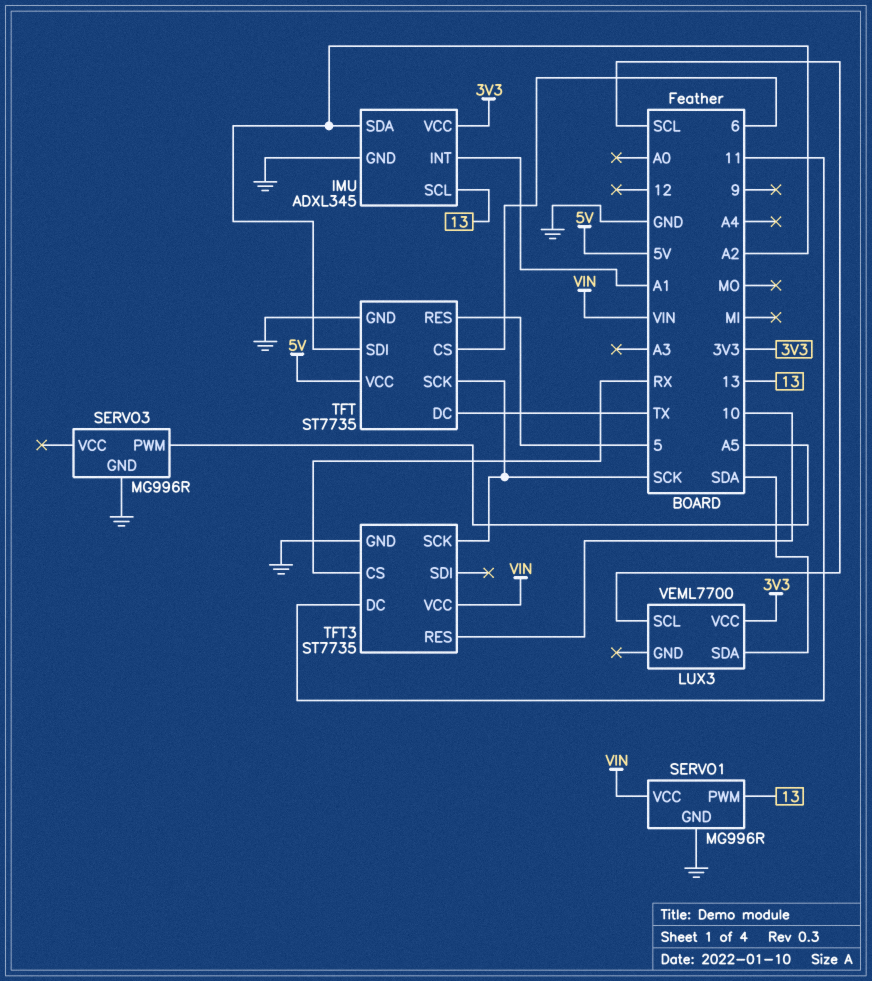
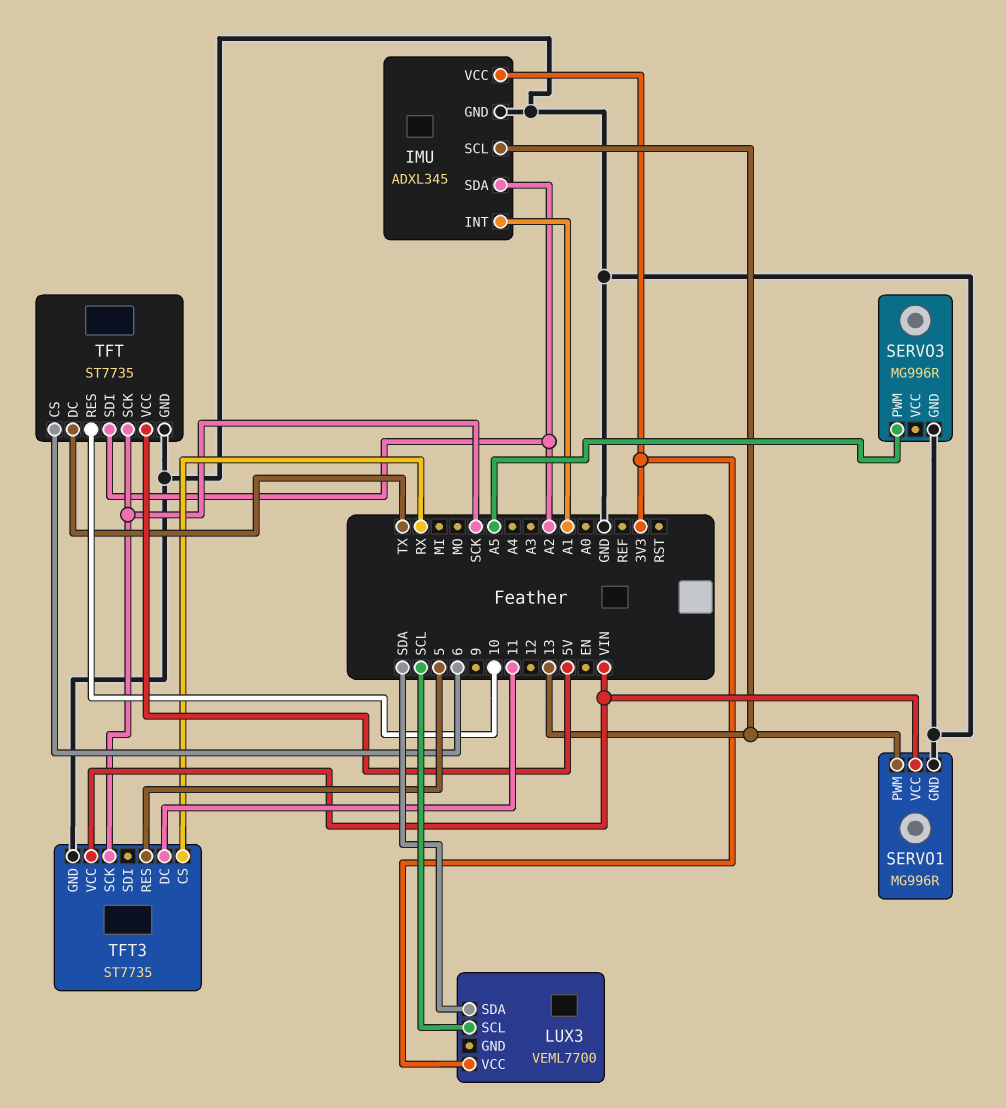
TFT pin RES: 5 -> 10
TFT3 pin RES: 10 -> 5

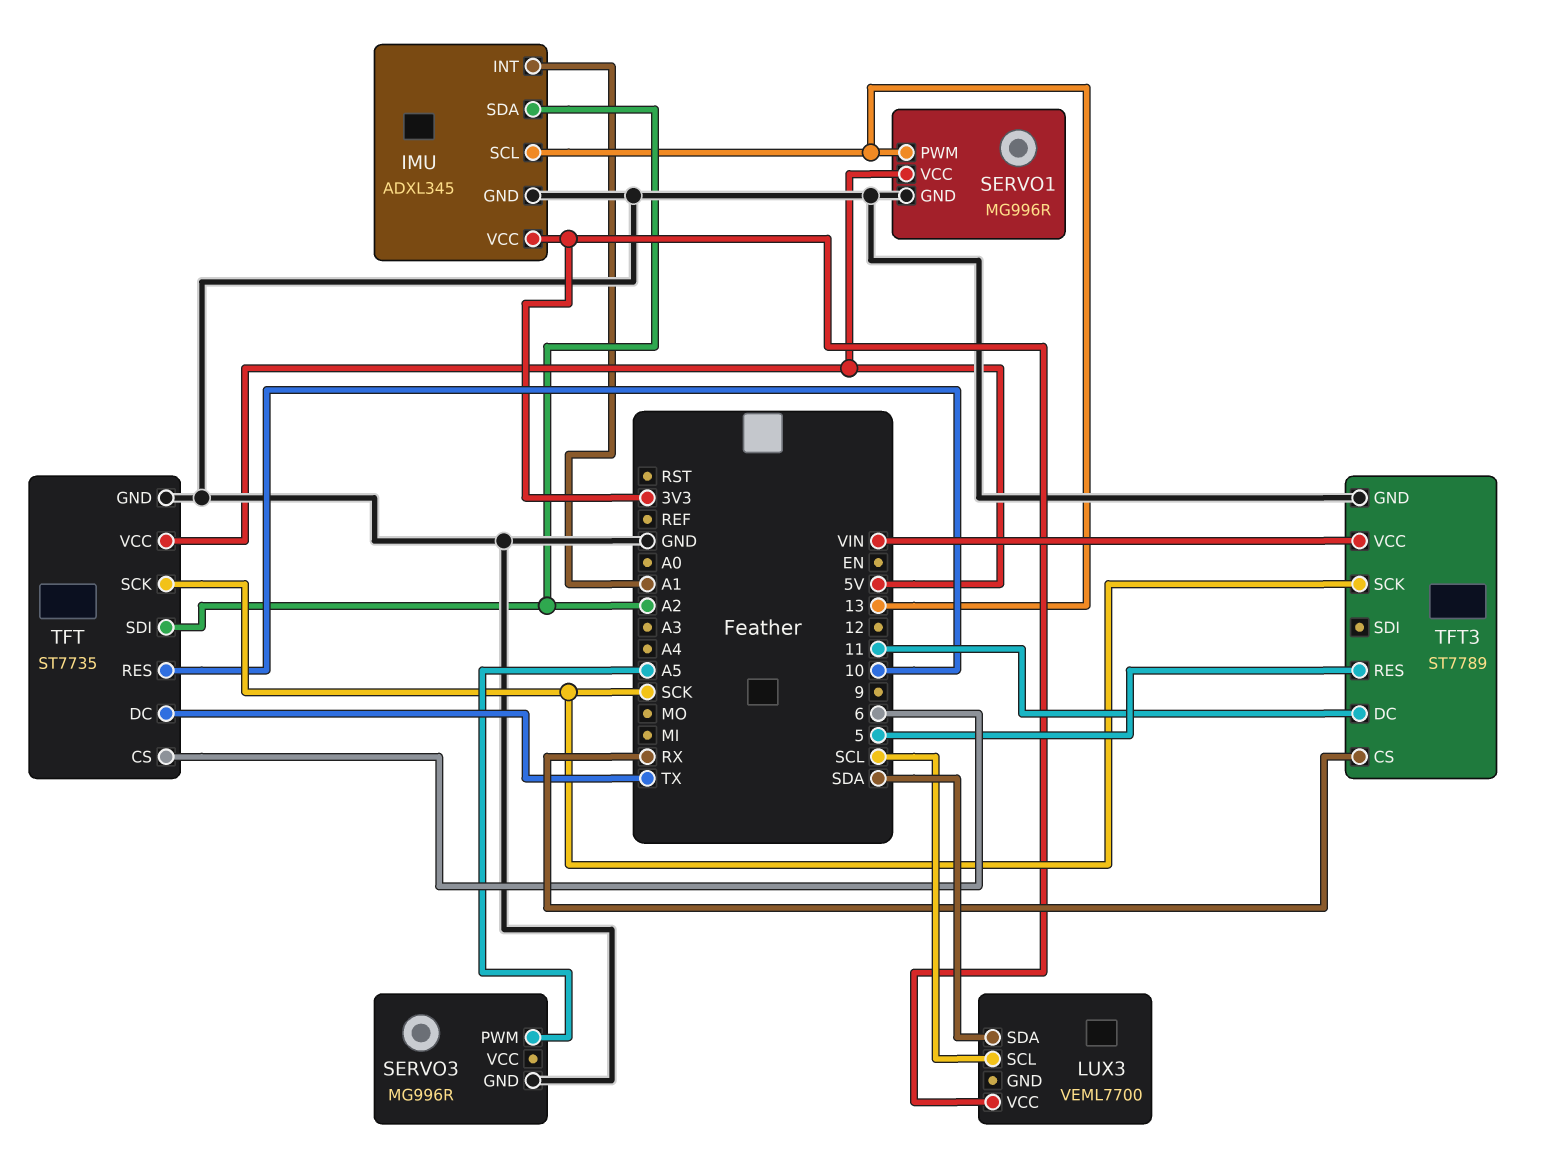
SERVO1 pin VCC: VIN -> 5V
TFT3: ST7735 -> ST7789

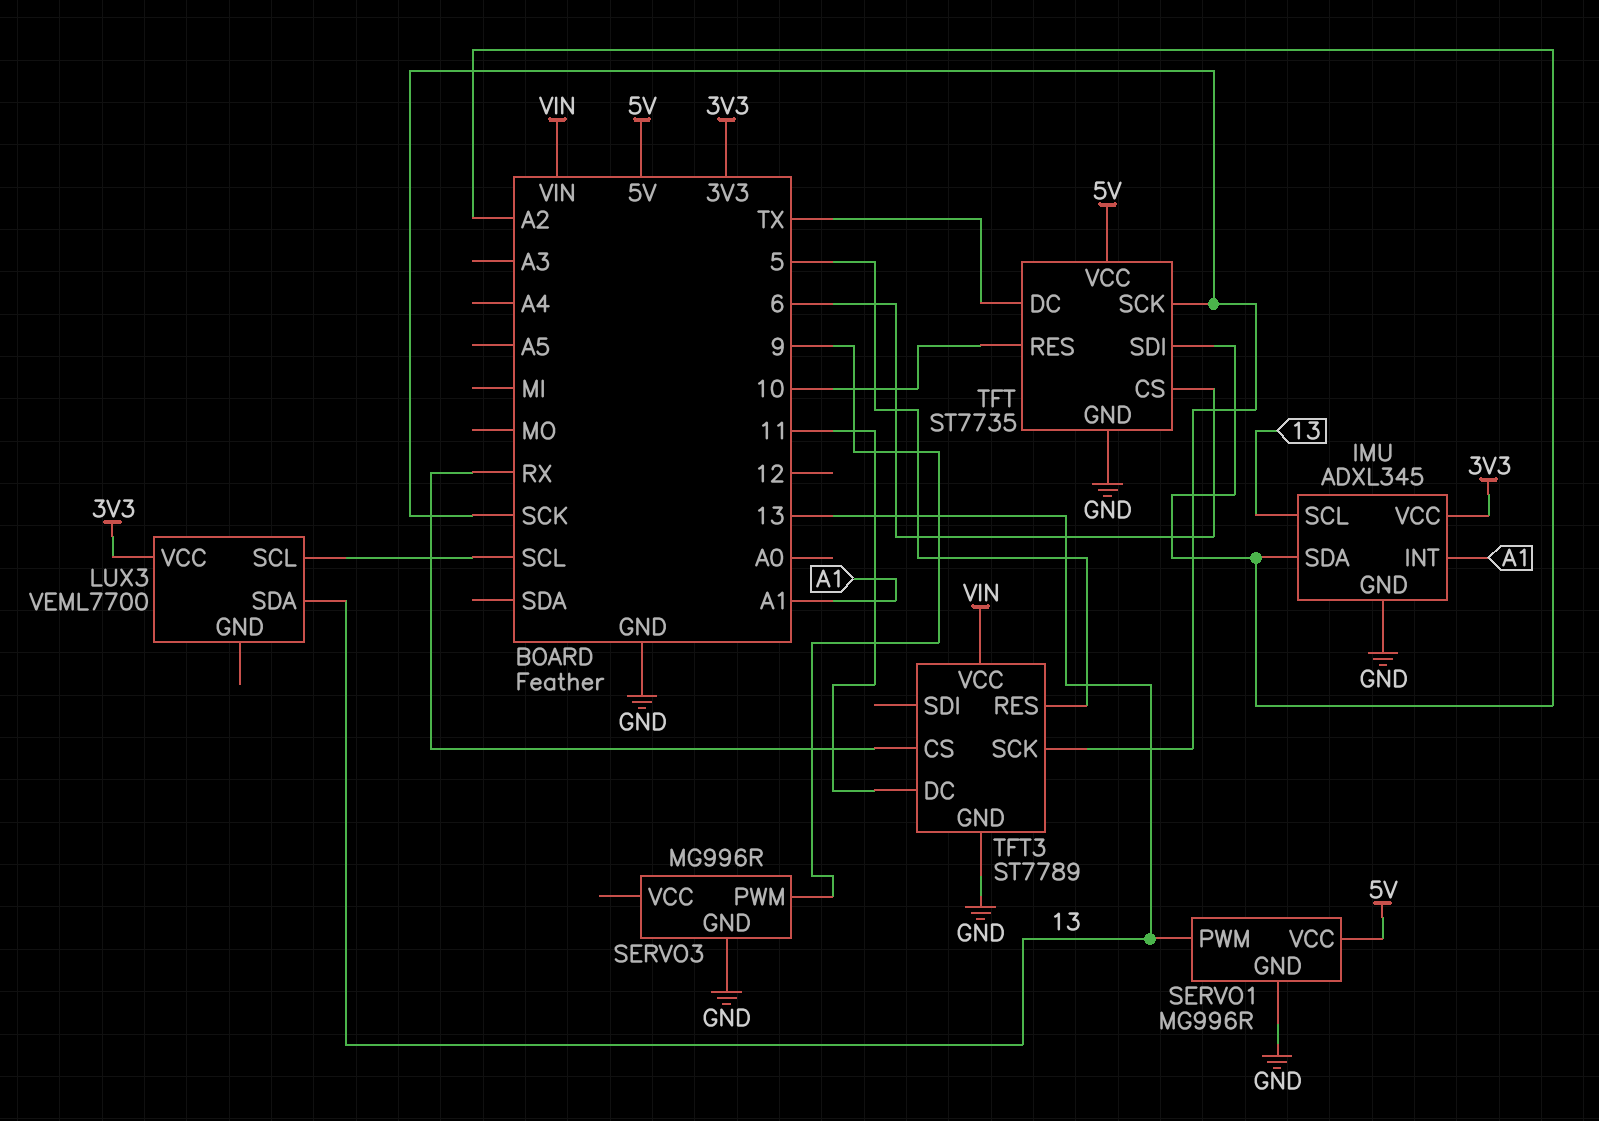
LUX3 pin SDA: SDA -> 13
SERVO3 pin PWM: A5 -> 9

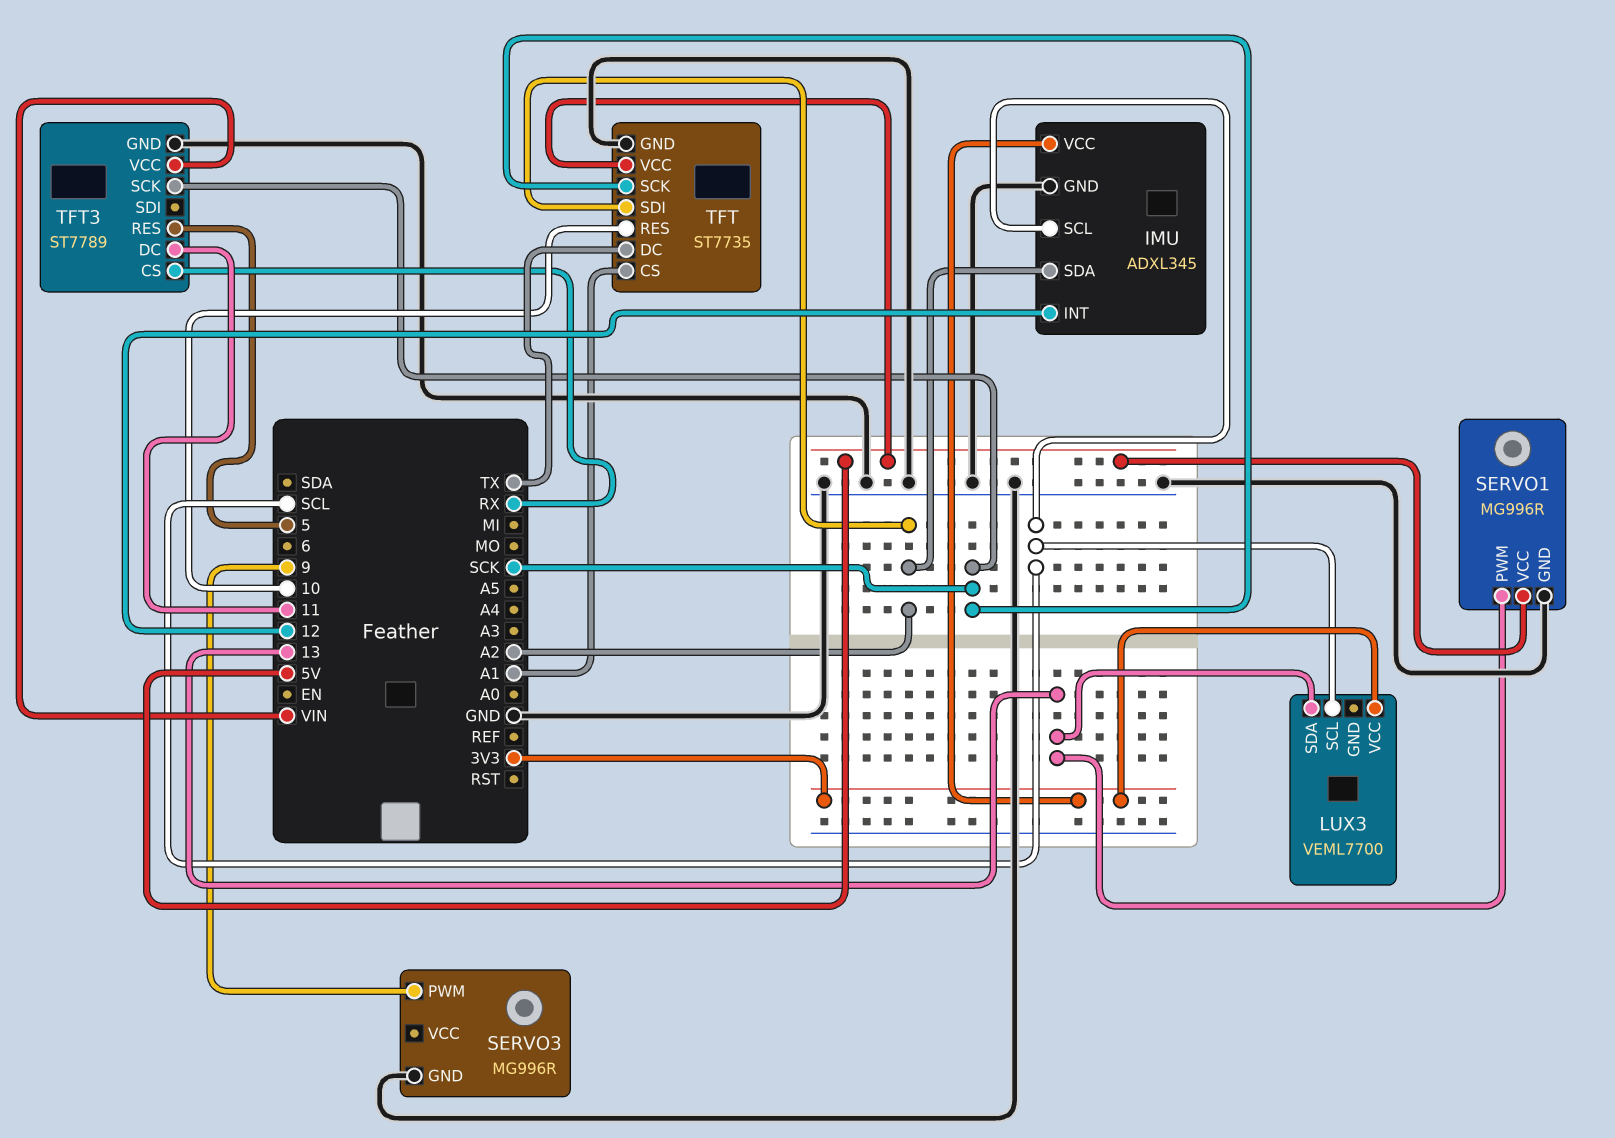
IMU pin INT: A1 -> 12
IMU pin SCL: 13 -> SCL
TFT pin CS: 6 -> A1

